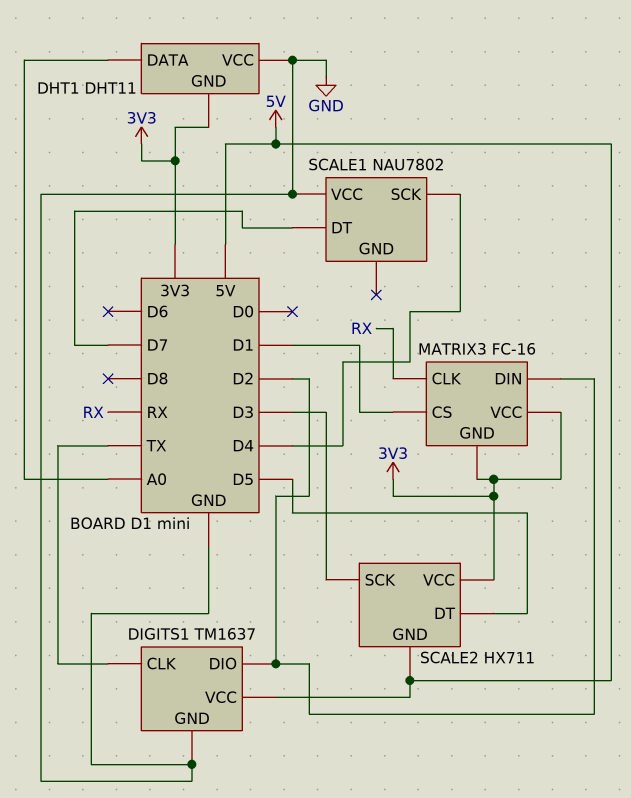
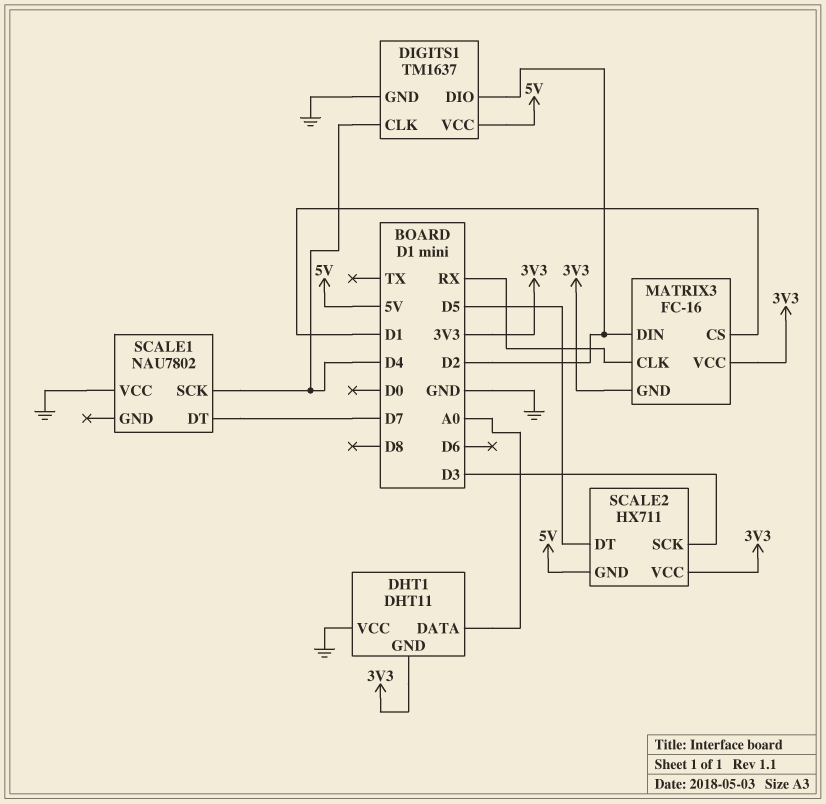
DIGITS1 pin CLK: TX -> D4

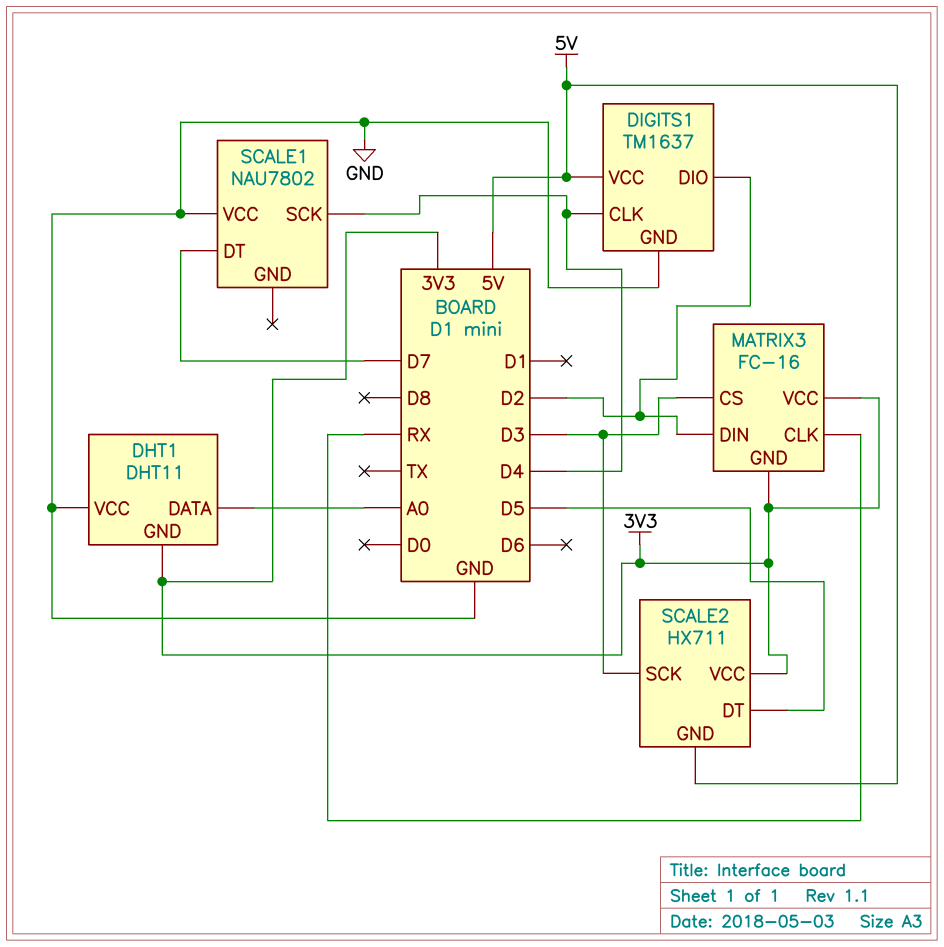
MATRIX3 pin CS: D1 -> D3

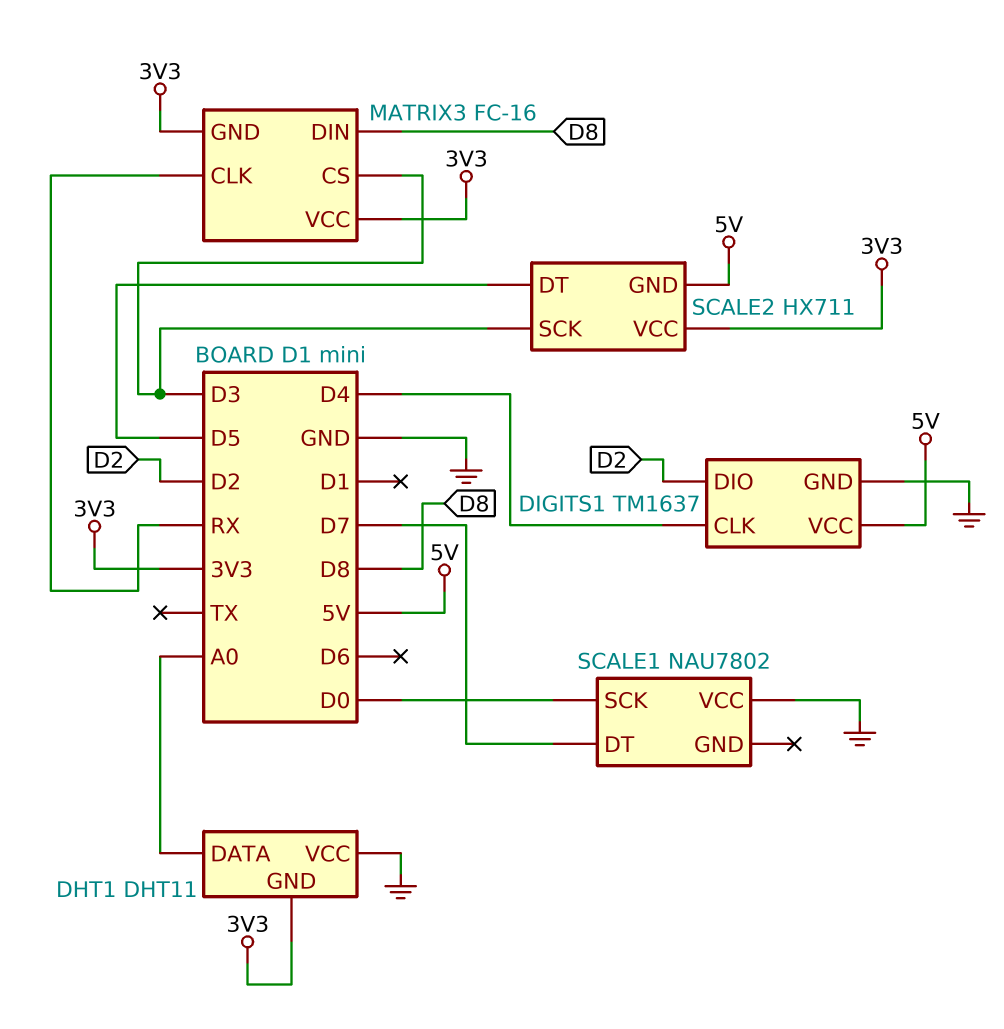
MATRIX3 pin DIN: D2 -> D8
SCALE1 pin SCK: D4 -> D0

